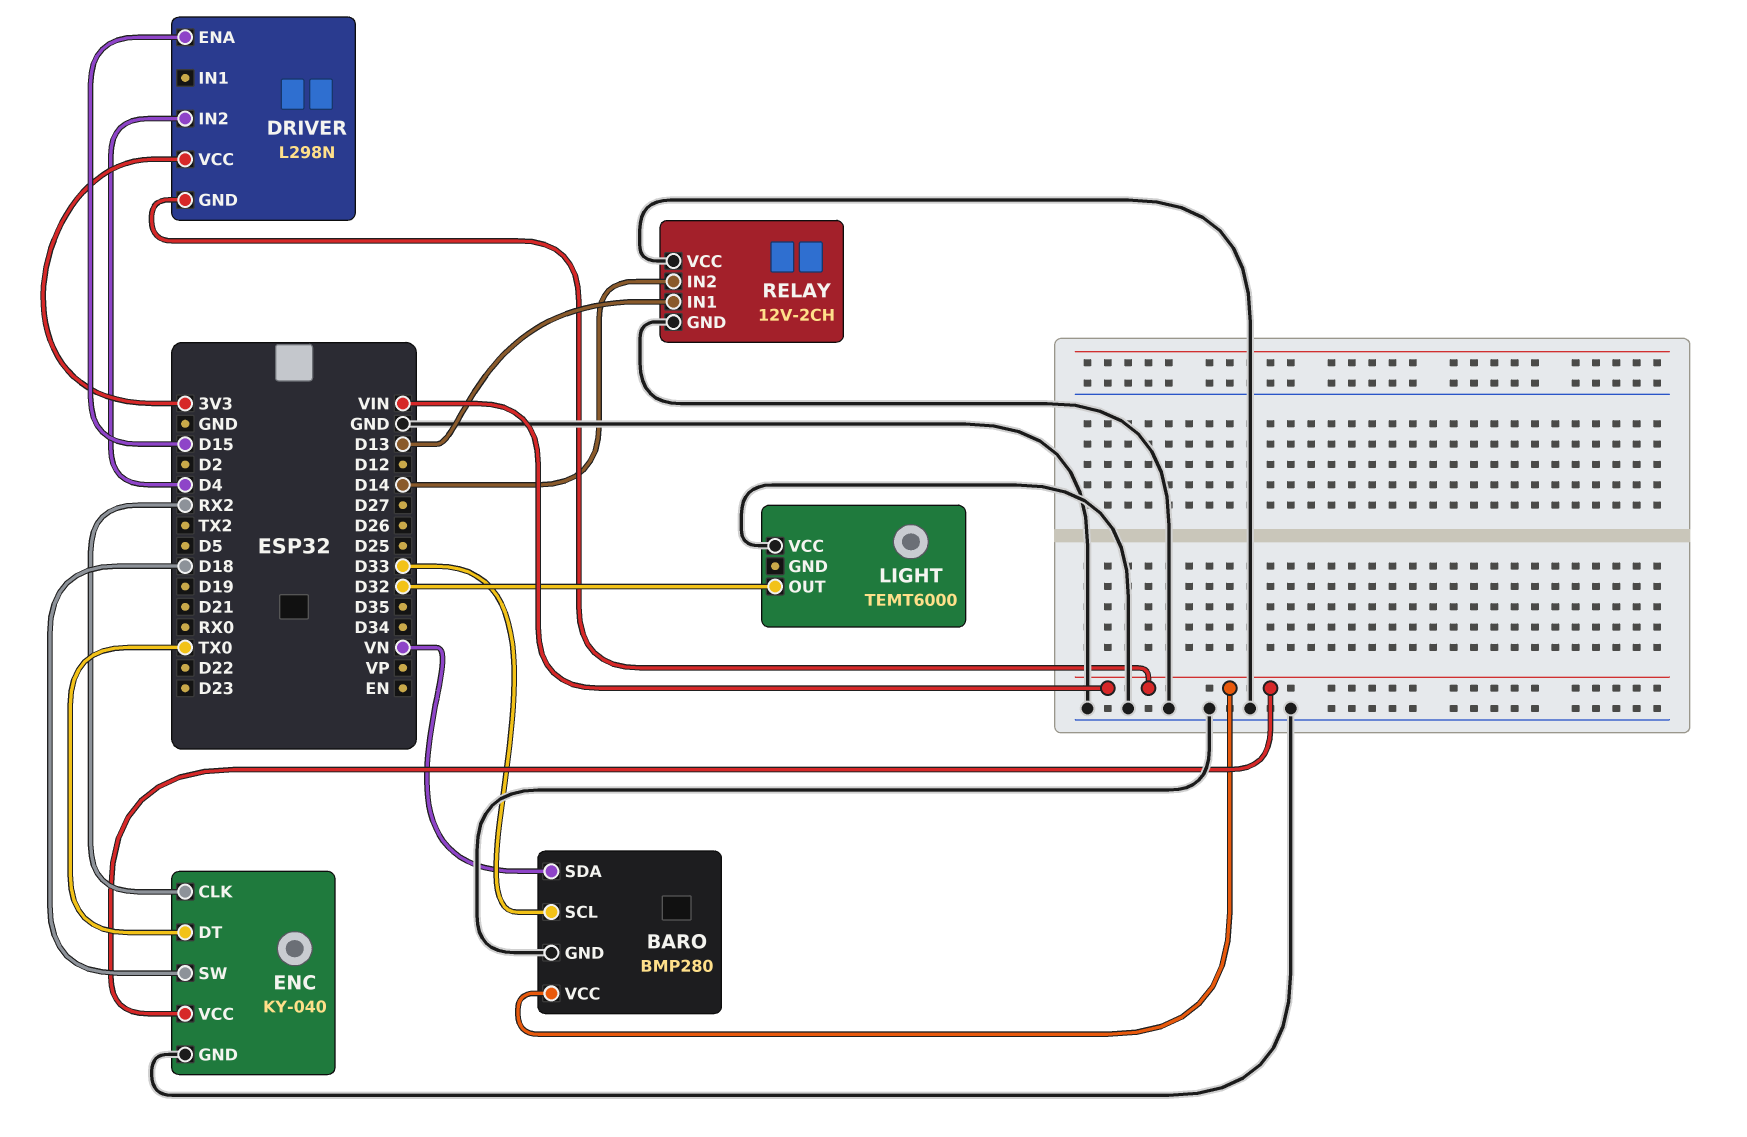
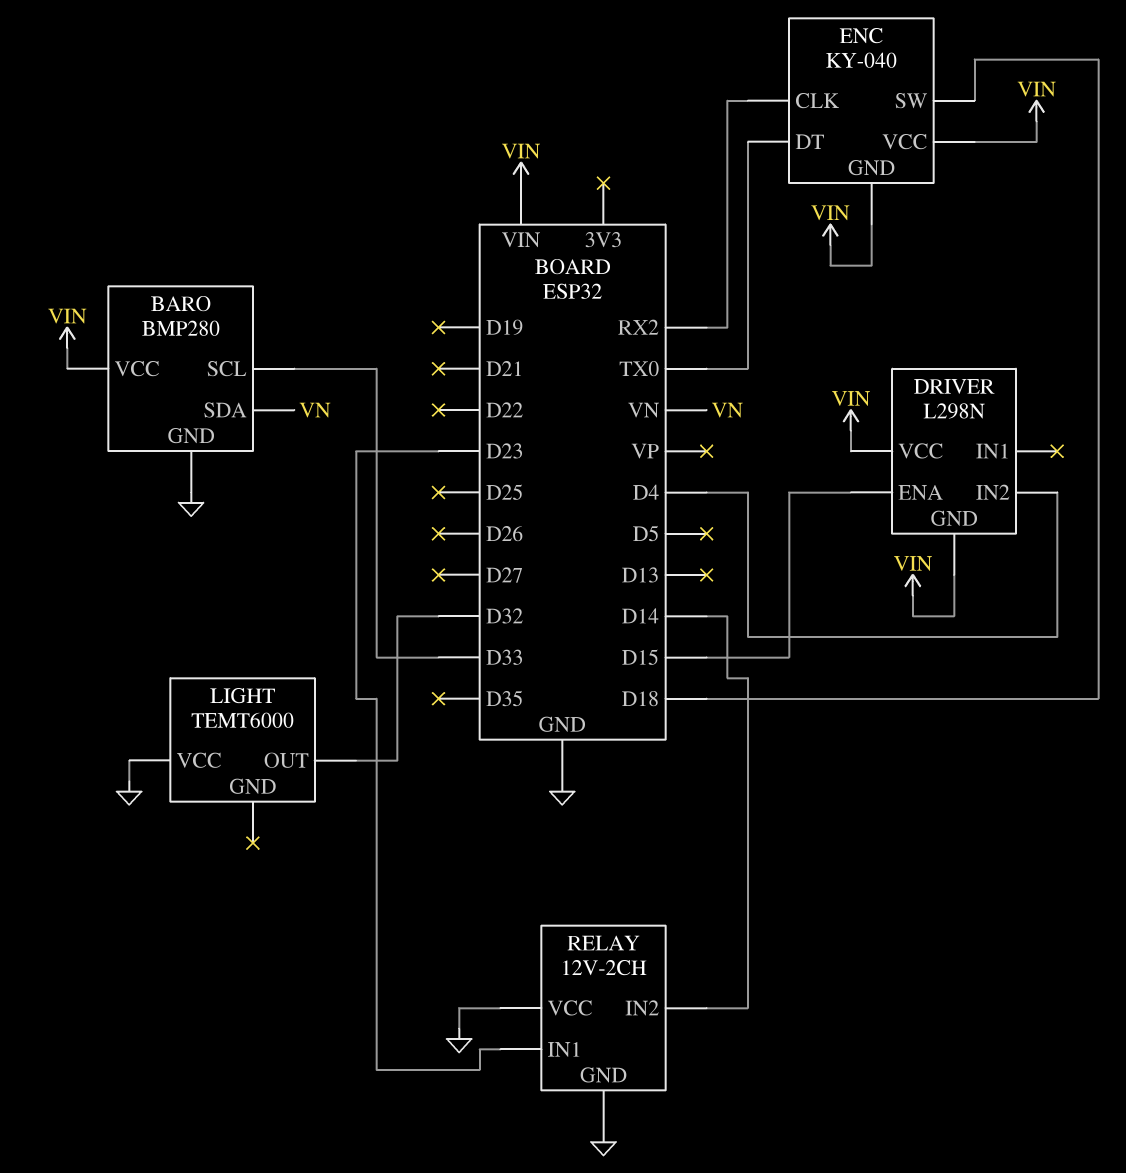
DRIVER pin VCC: 3V3 -> VIN
ENC pin GND: GND -> VIN
RELAY pin IN1: D13 -> D23

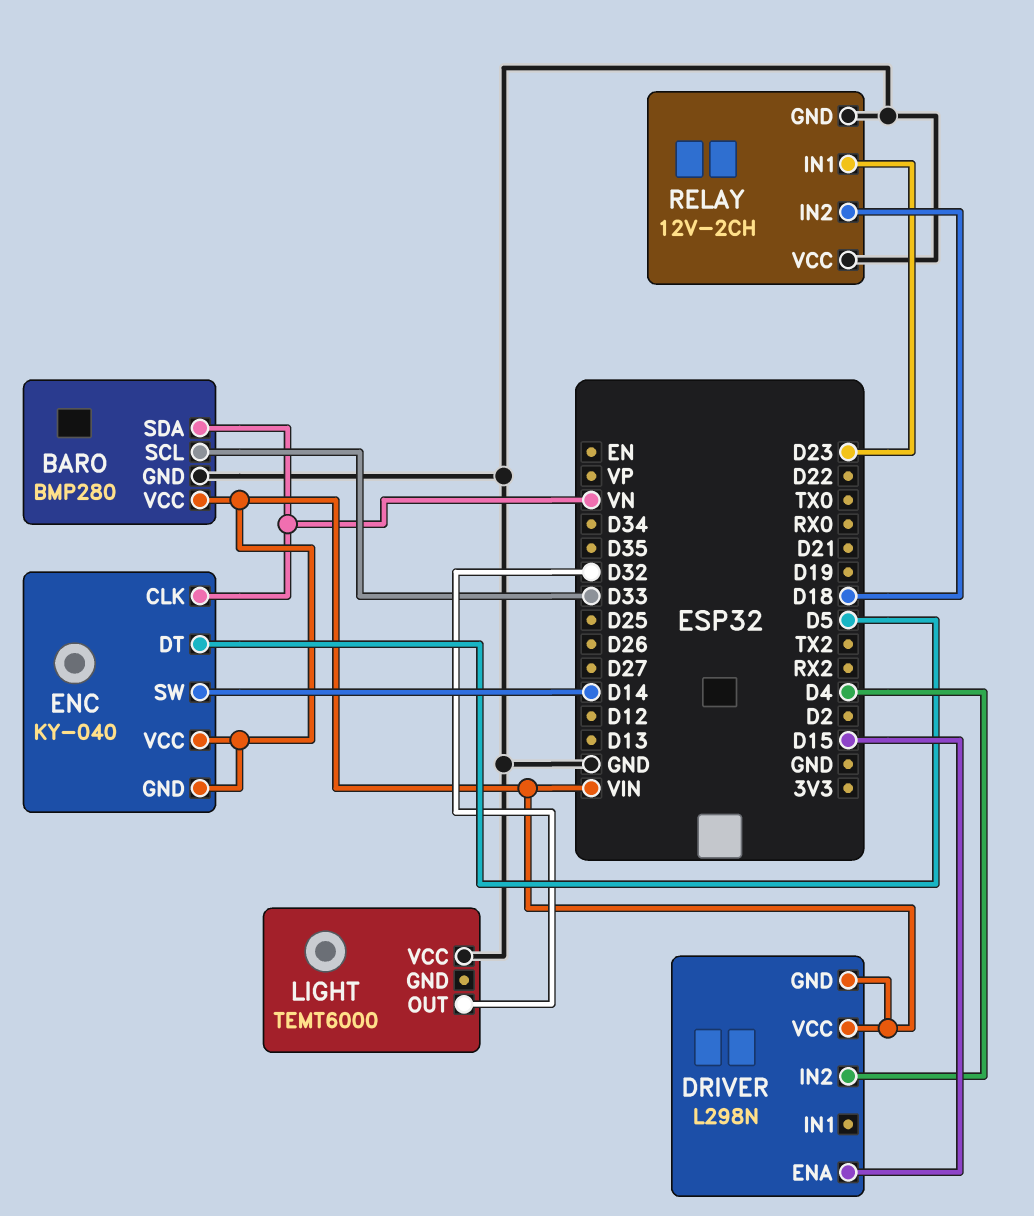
ENC pin CLK: RX2 -> VN
ENC pin DT: TX0 -> D5
ENC pin SW: D18 -> D14
RELAY pin IN2: D14 -> D18

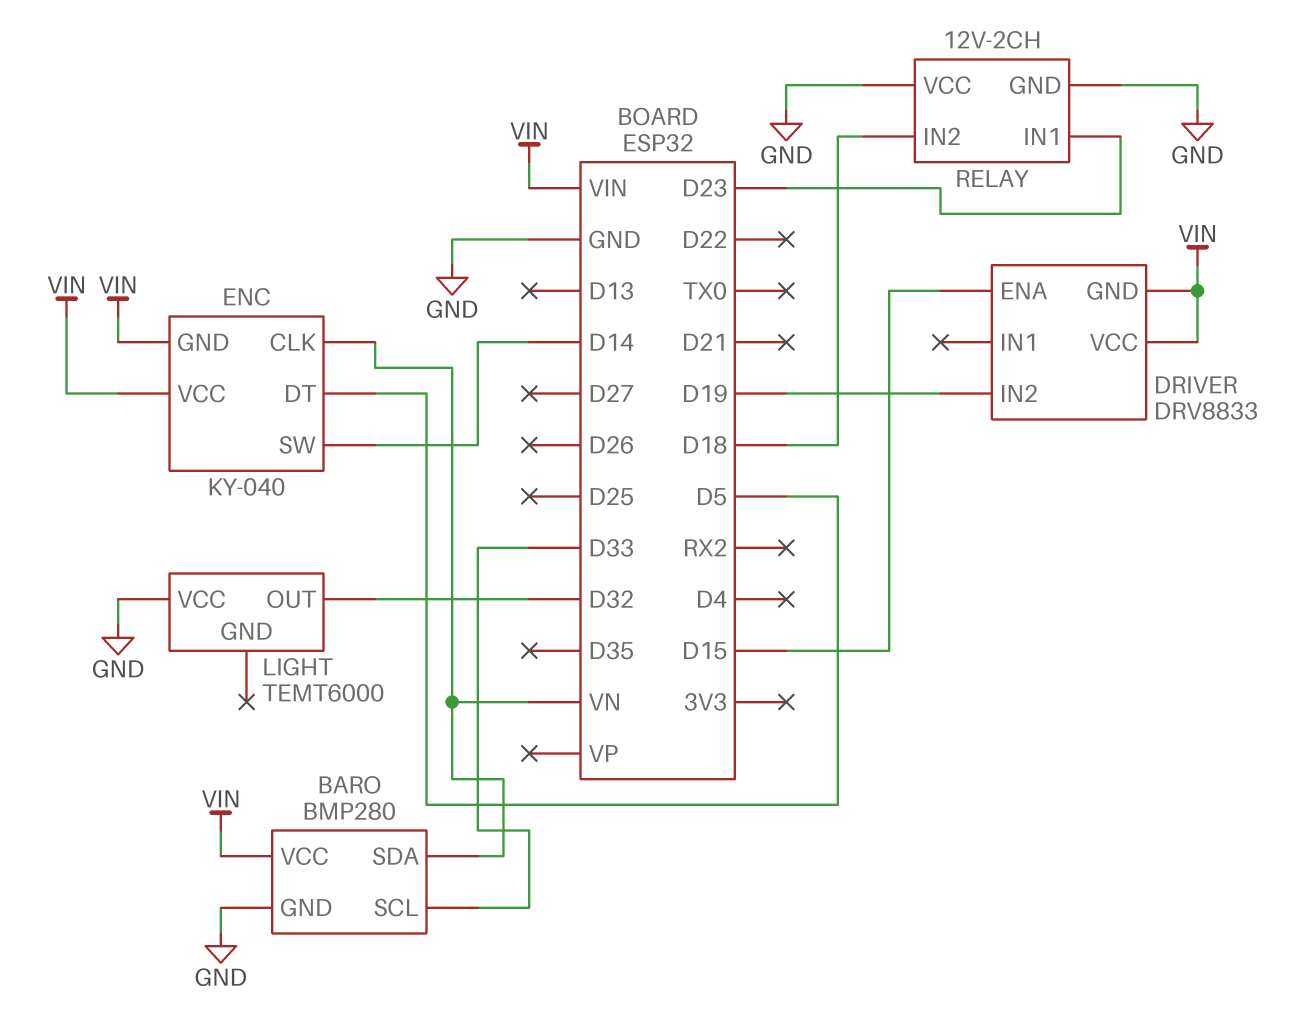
DRIVER: L298N -> DRV8833
DRIVER pin IN2: D4 -> D19

